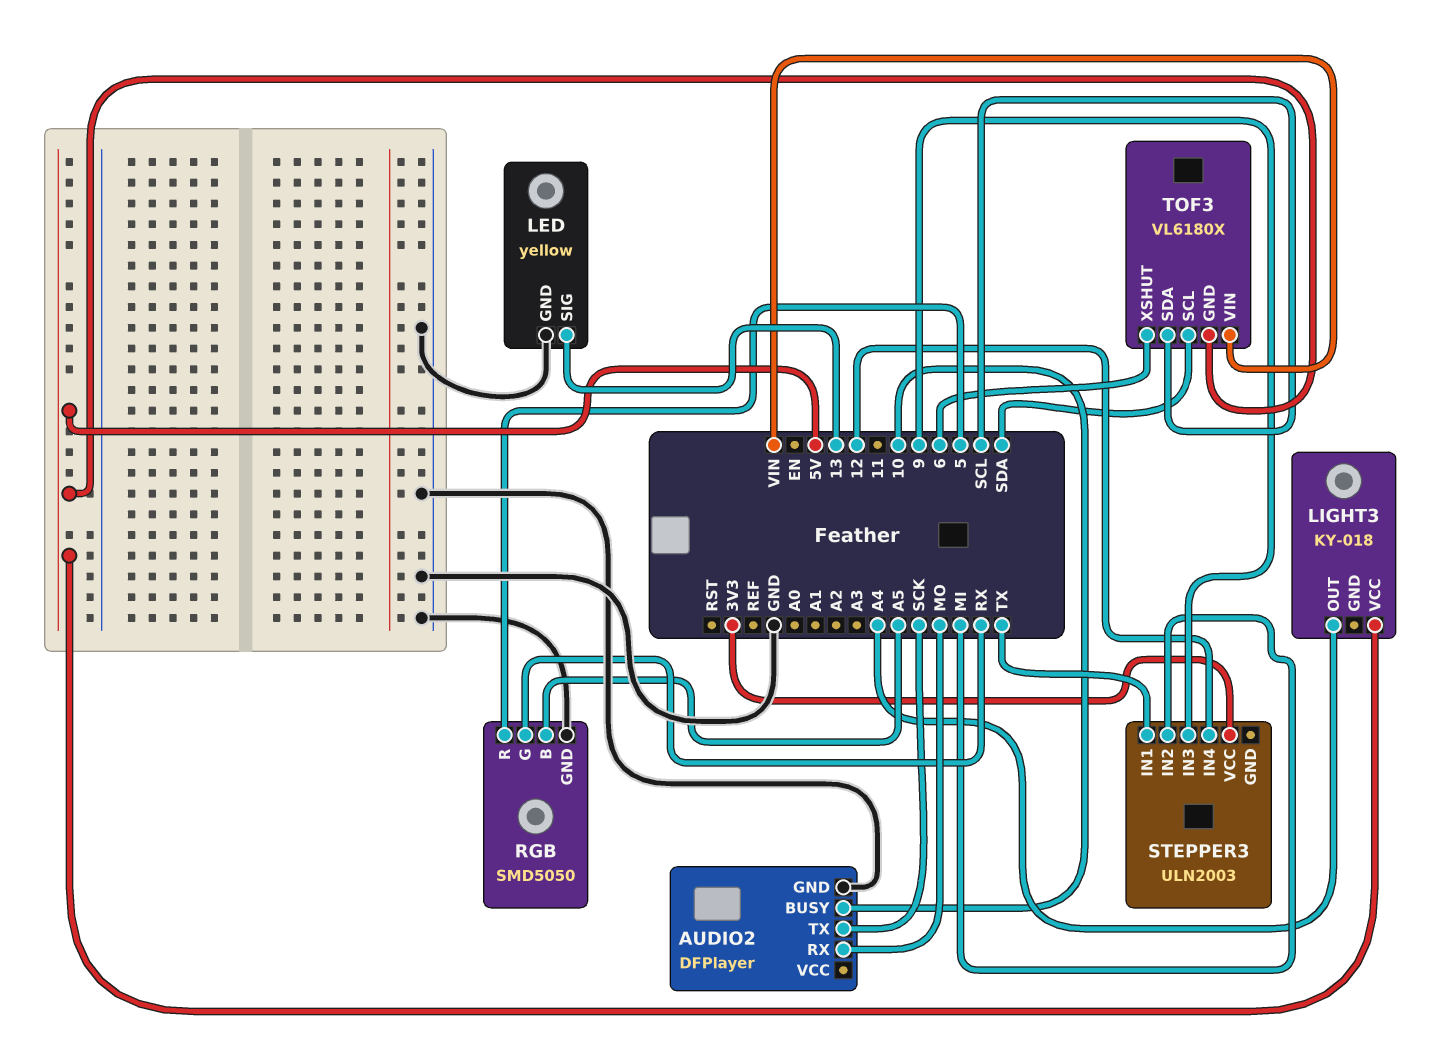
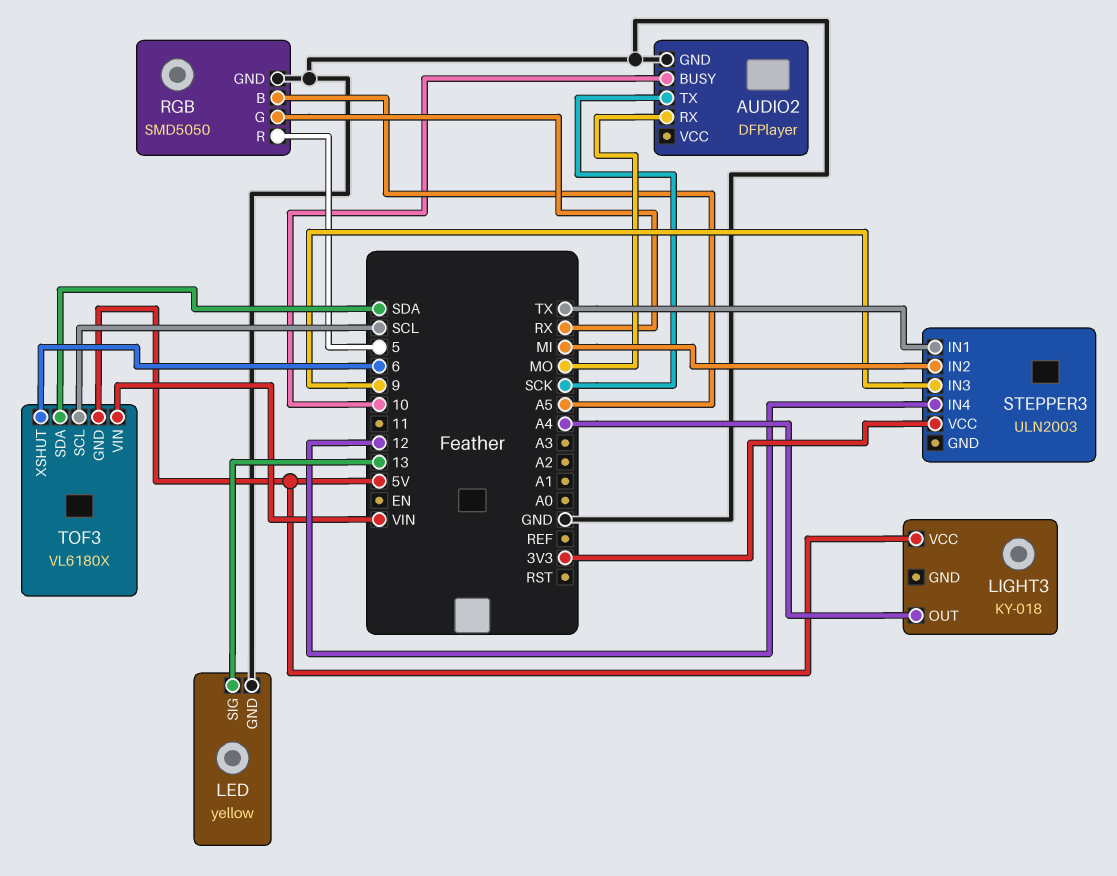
TOF3 pin SCL: SDA -> SCL
TOF3 pin SDA: SCL -> SDA

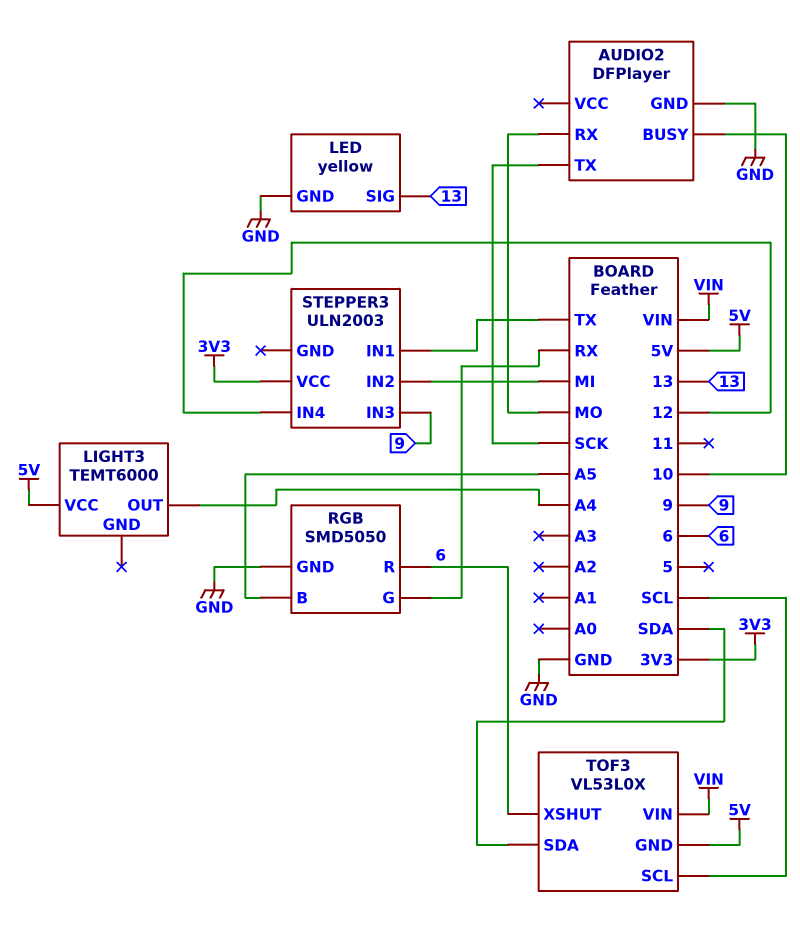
LIGHT3: KY-018 -> TEMT6000
RGB pin R: 5 -> 6
TOF3: VL6180X -> VL53L0X

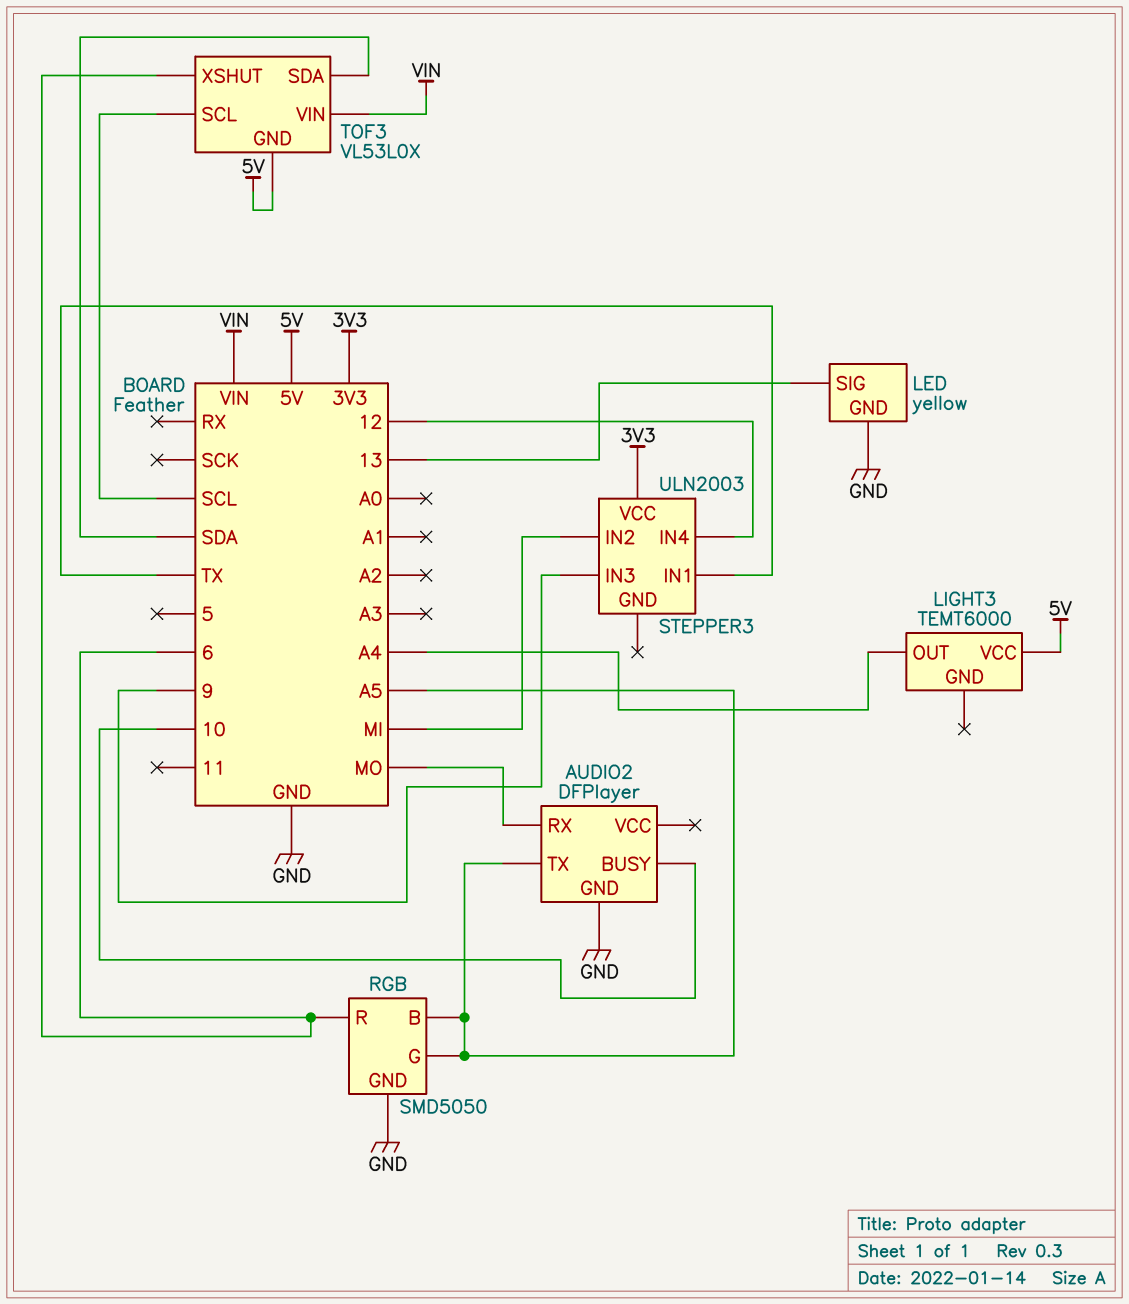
AUDIO2 pin TX: SCK -> A5
RGB pin G: RX -> A5

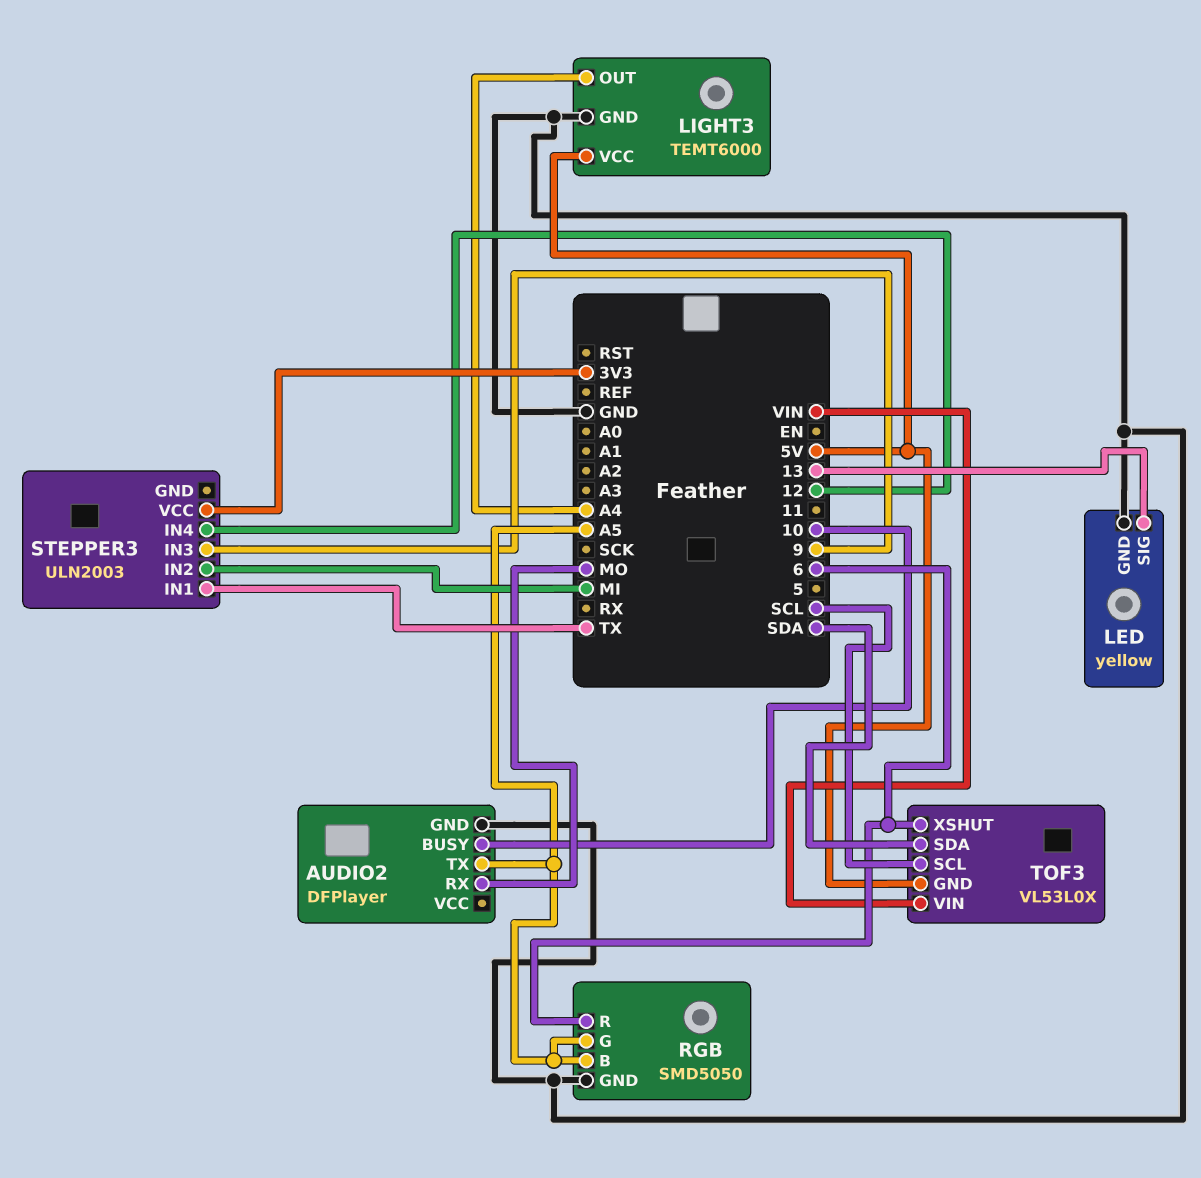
LIGHT3 pin GND: none -> GND

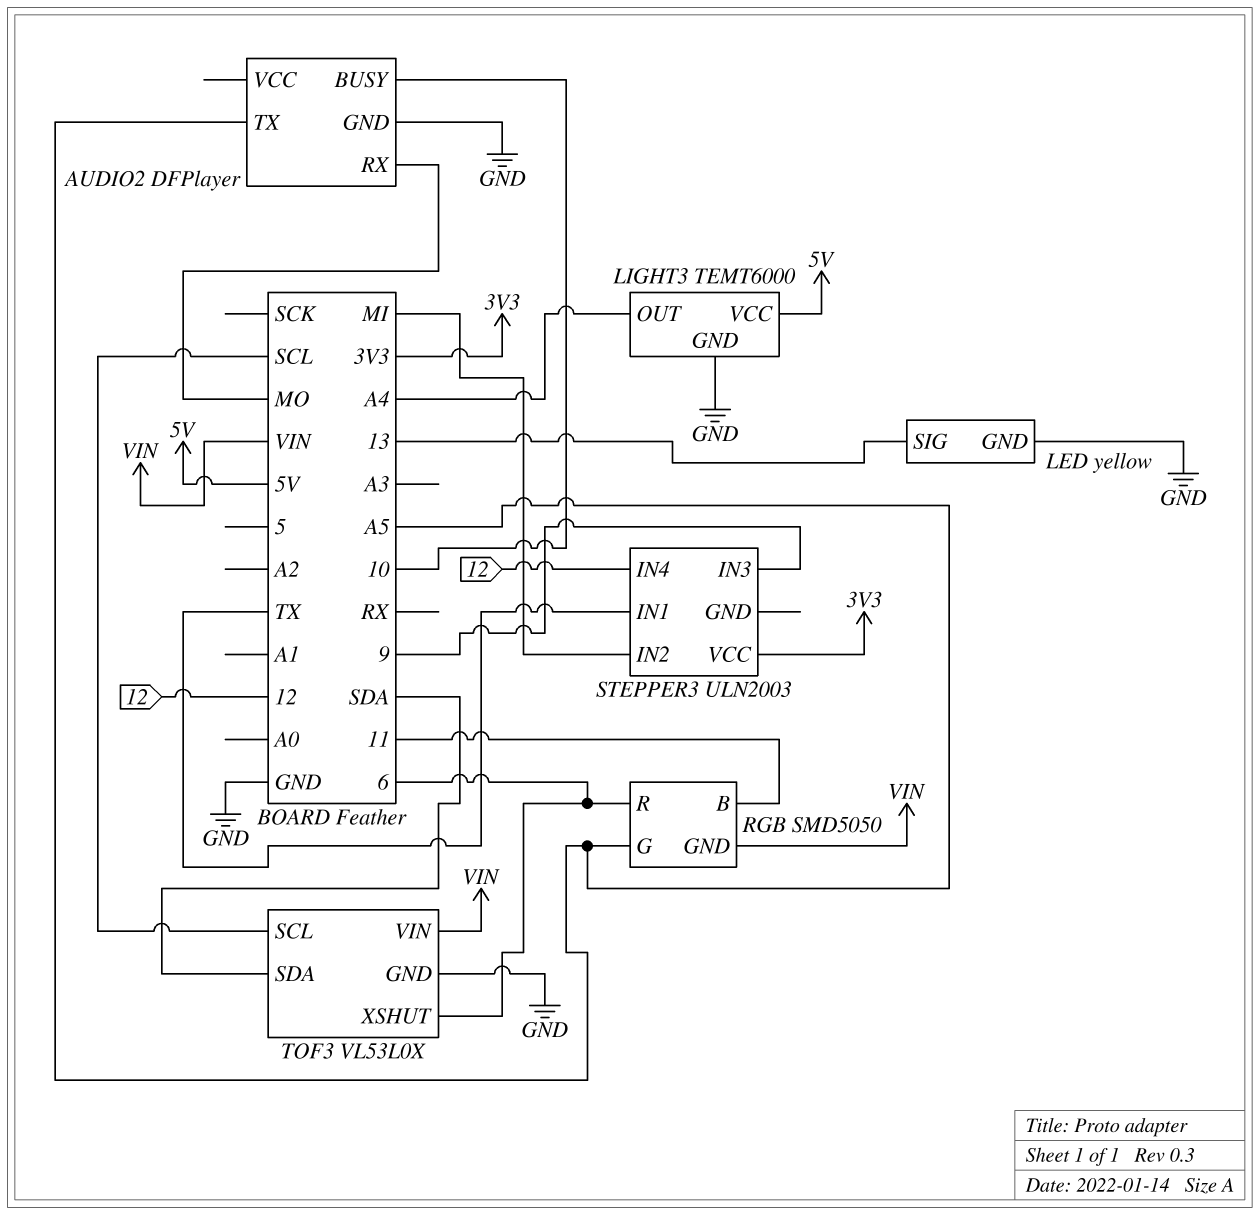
RGB pin B: A5 -> 11
RGB pin GND: GND -> VIN
TOF3 pin GND: 5V -> GND

